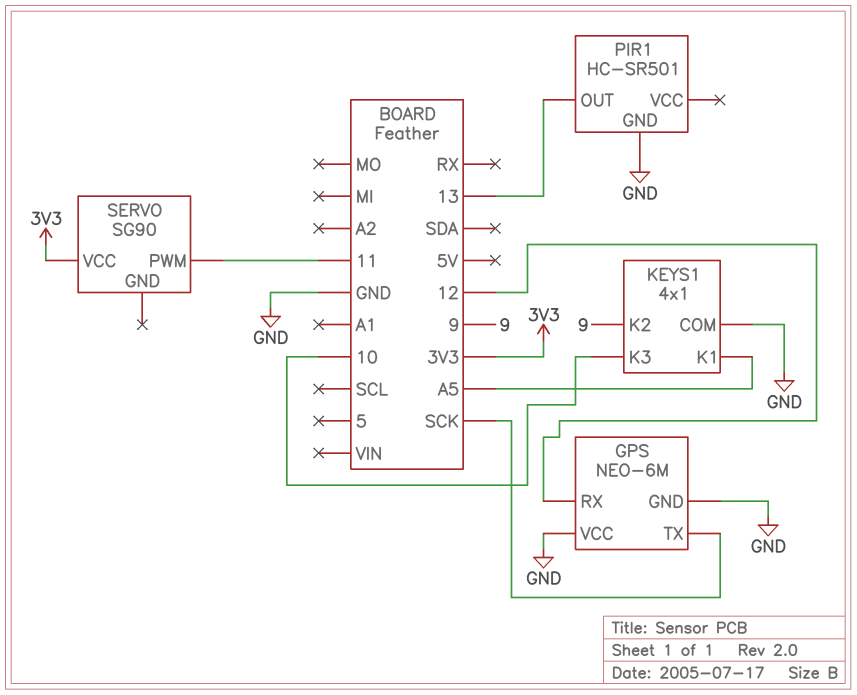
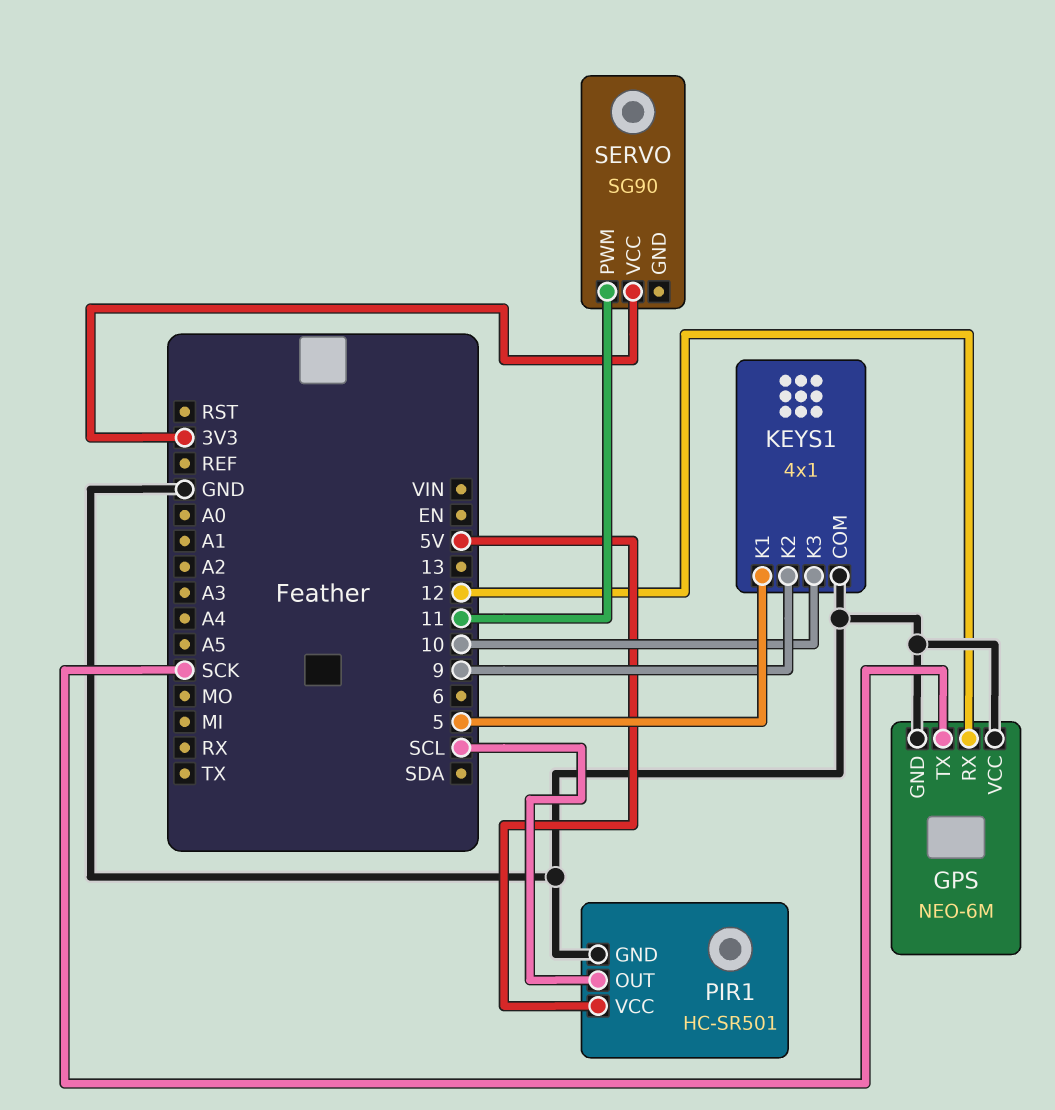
KEYS1 pin K1: A5 -> 5
PIR1 pin OUT: 13 -> SCL
PIR1 pin VCC: none -> 5V

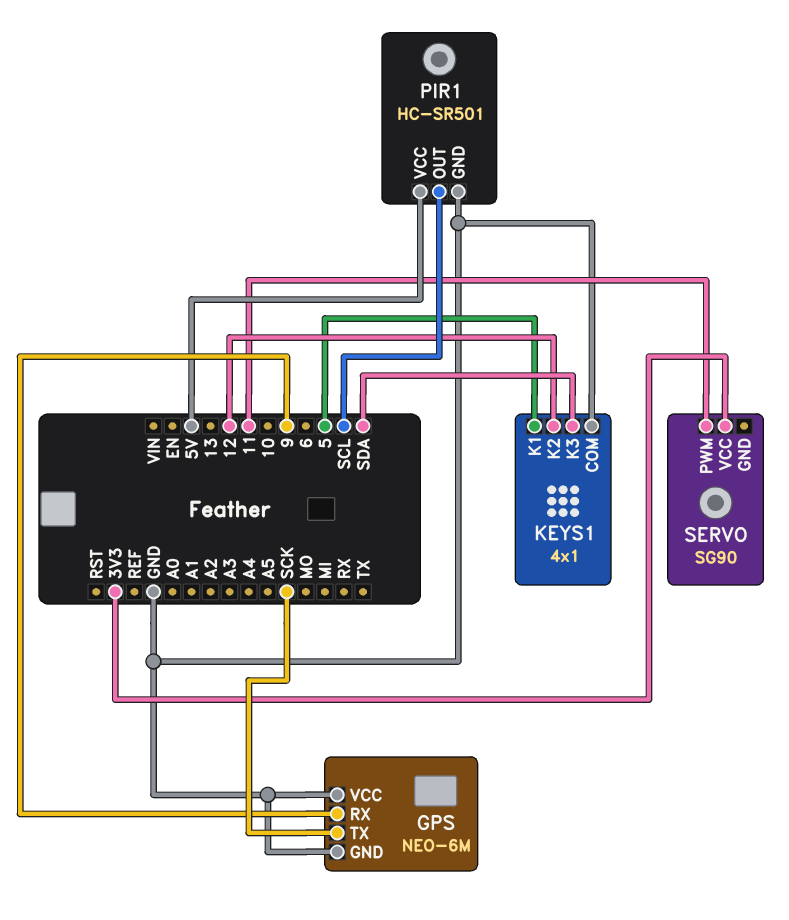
GPS pin RX: 12 -> 9
KEYS1 pin K2: 9 -> 12
KEYS1 pin K3: 10 -> SDA

